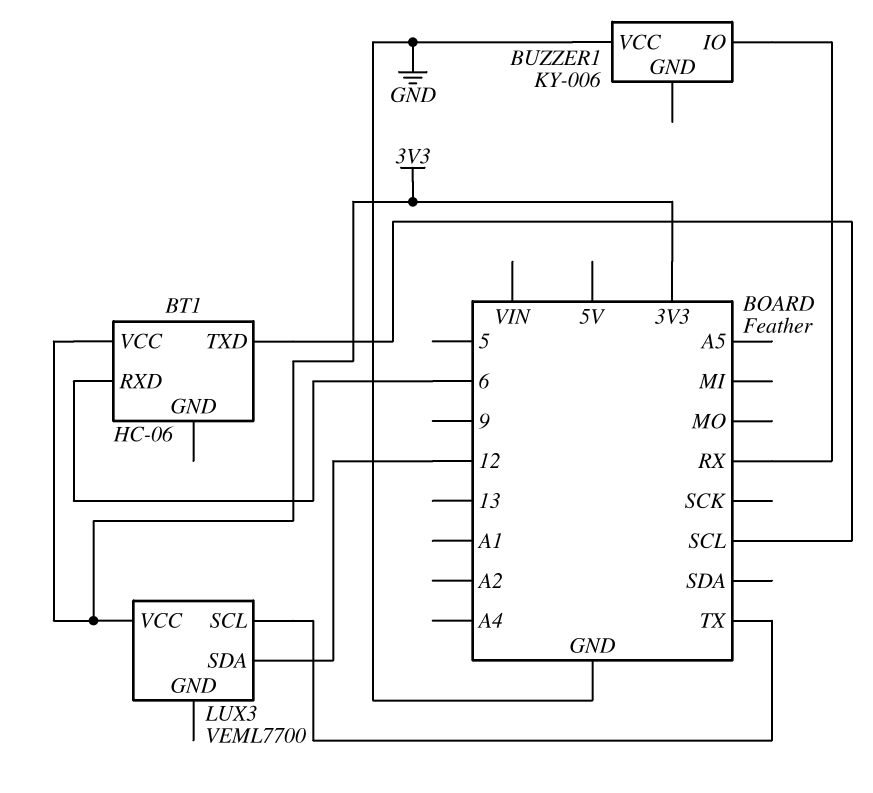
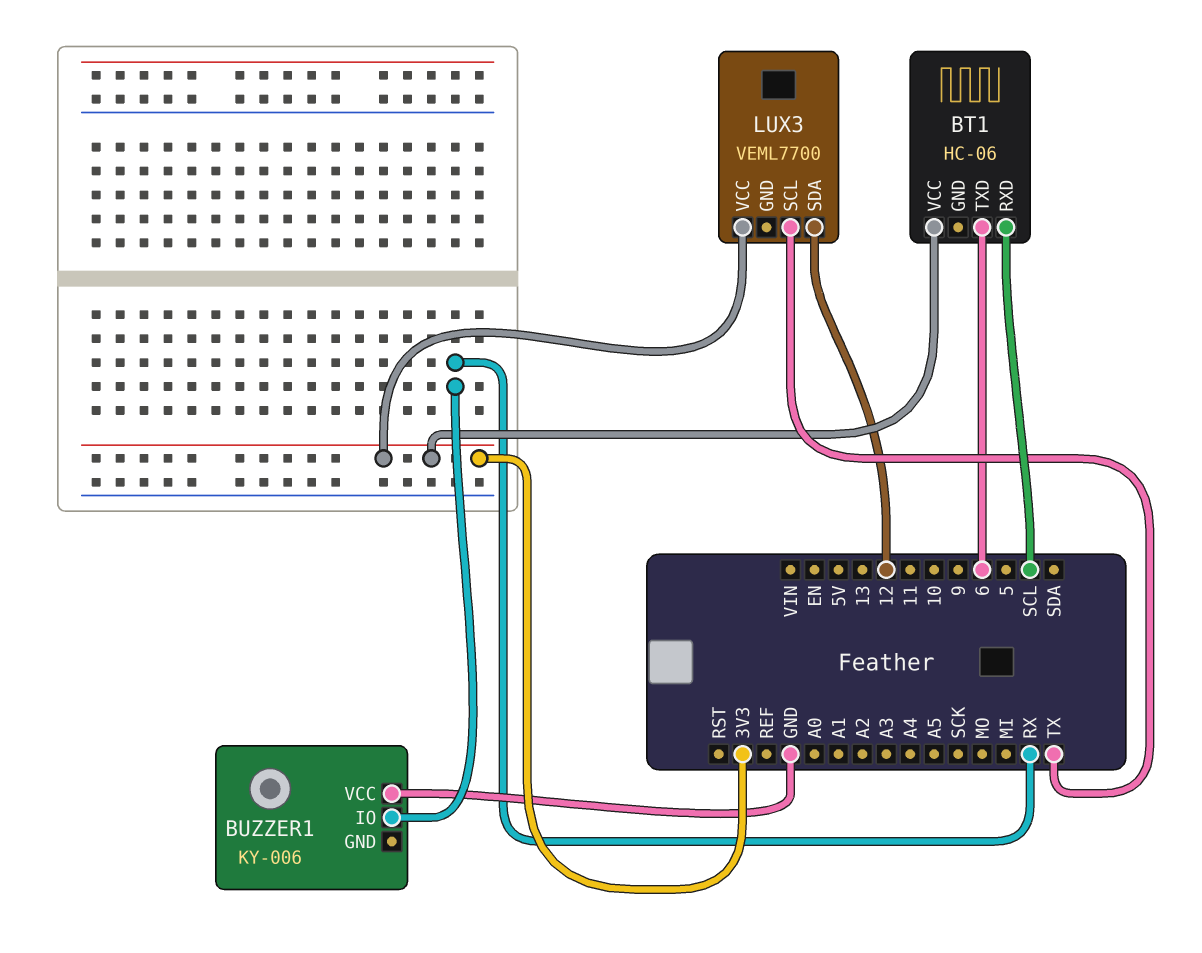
BT1 pin RXD: 6 -> SCL
BT1 pin TXD: SCL -> 6

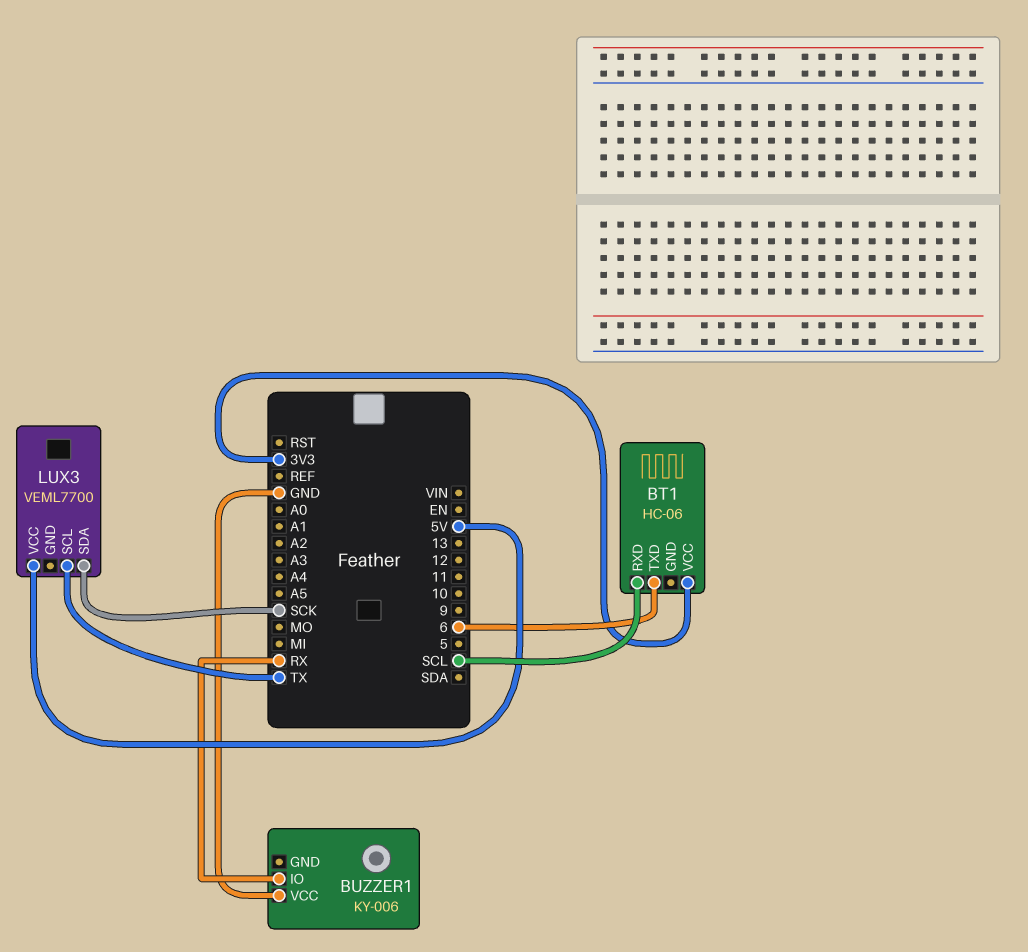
LUX3 pin SDA: 12 -> SCK
LUX3 pin VCC: 3V3 -> 5V

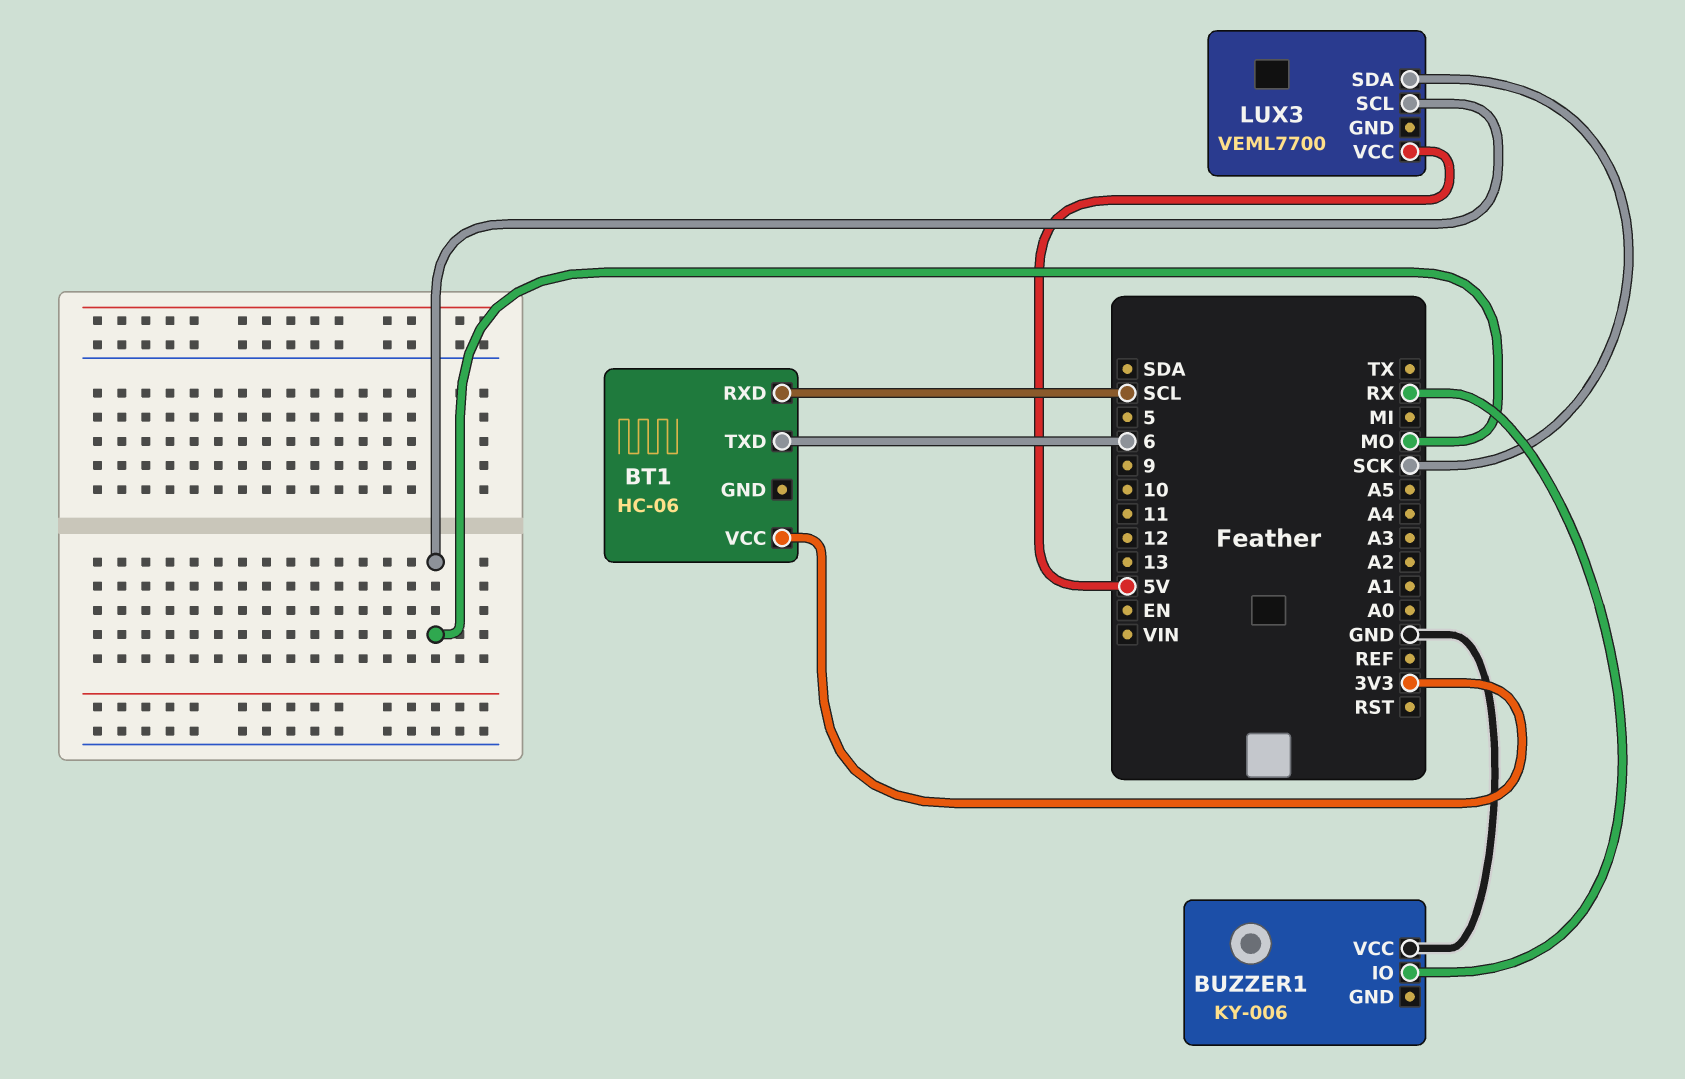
LUX3 pin SCL: TX -> MO

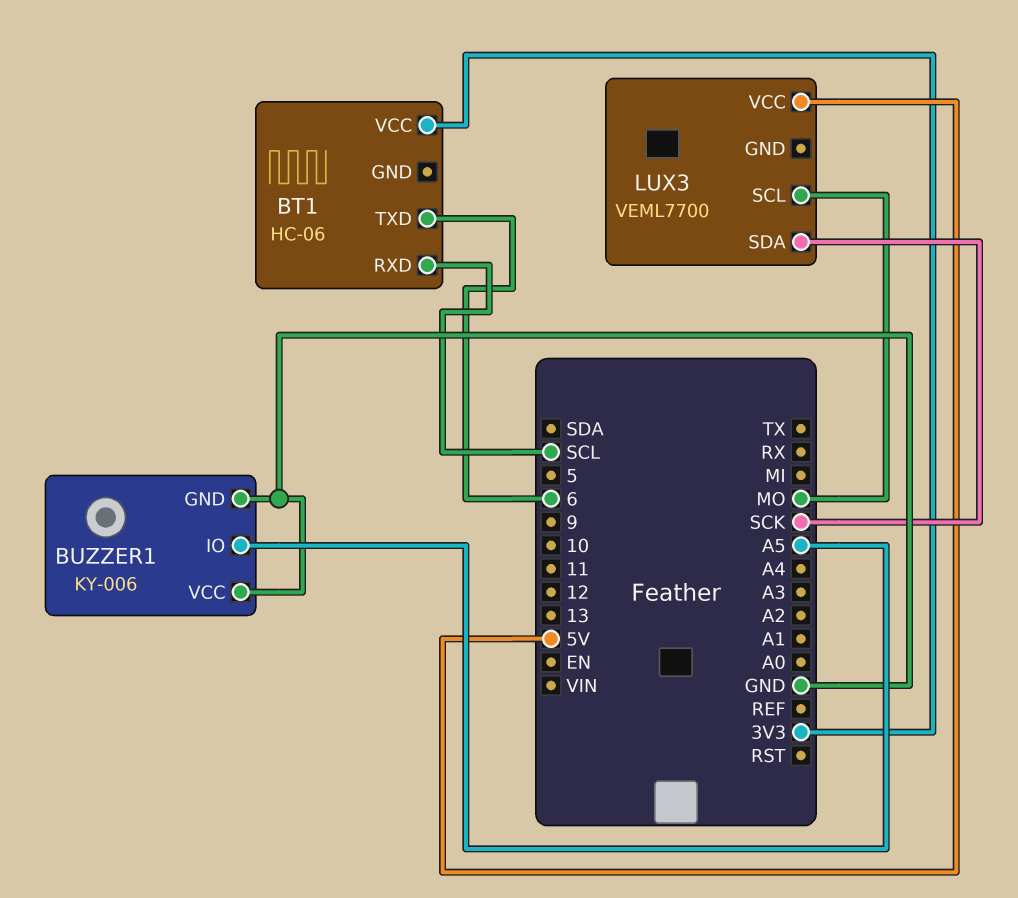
BUZZER1 pin GND: none -> GND
BUZZER1 pin IO: RX -> A5

